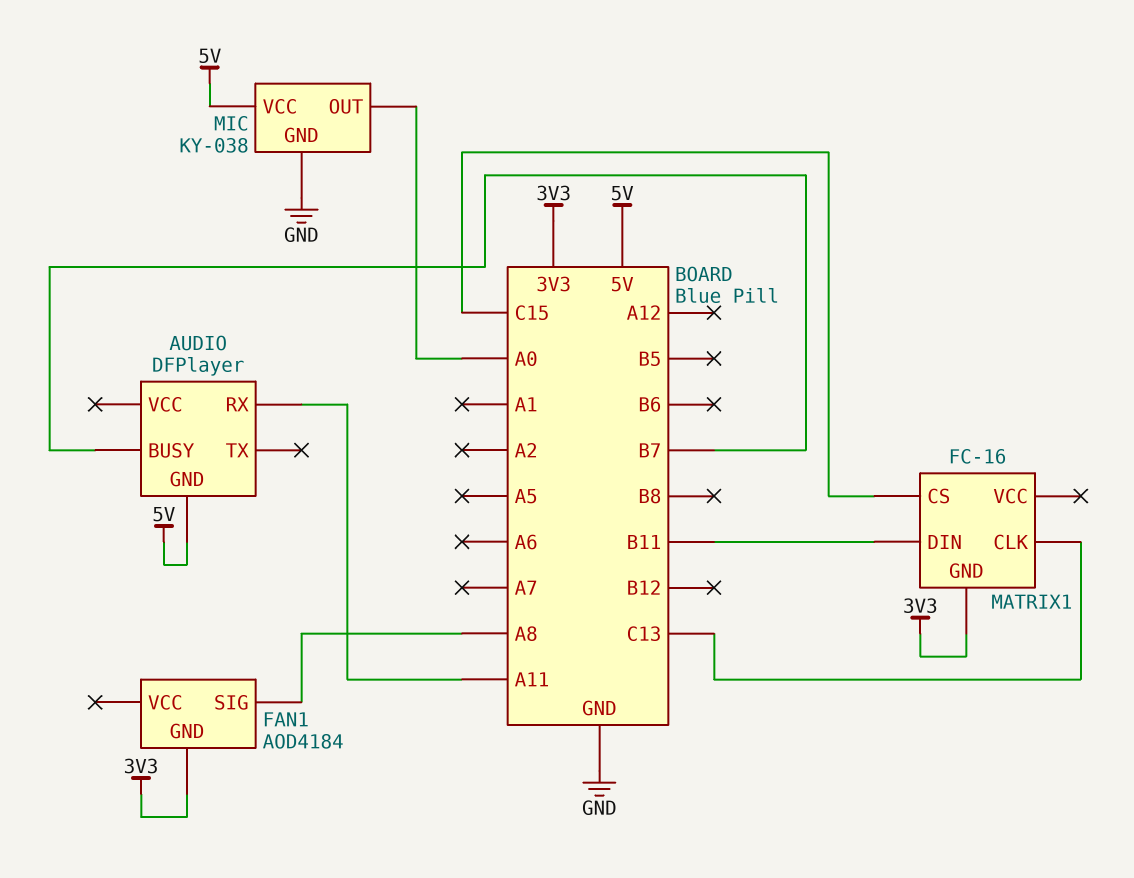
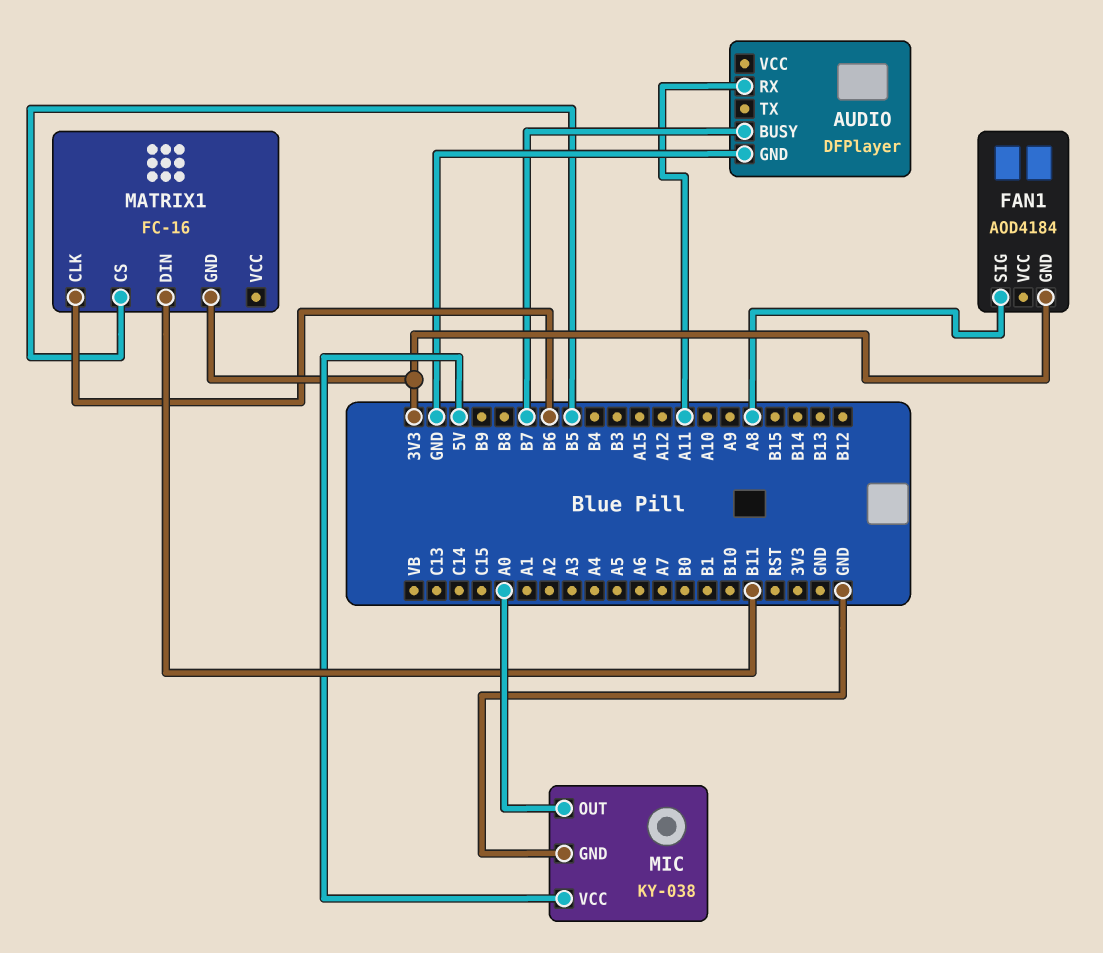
AUDIO pin GND: 5V -> GND
MATRIX1 pin CLK: C13 -> B6
MATRIX1 pin CS: C15 -> B5

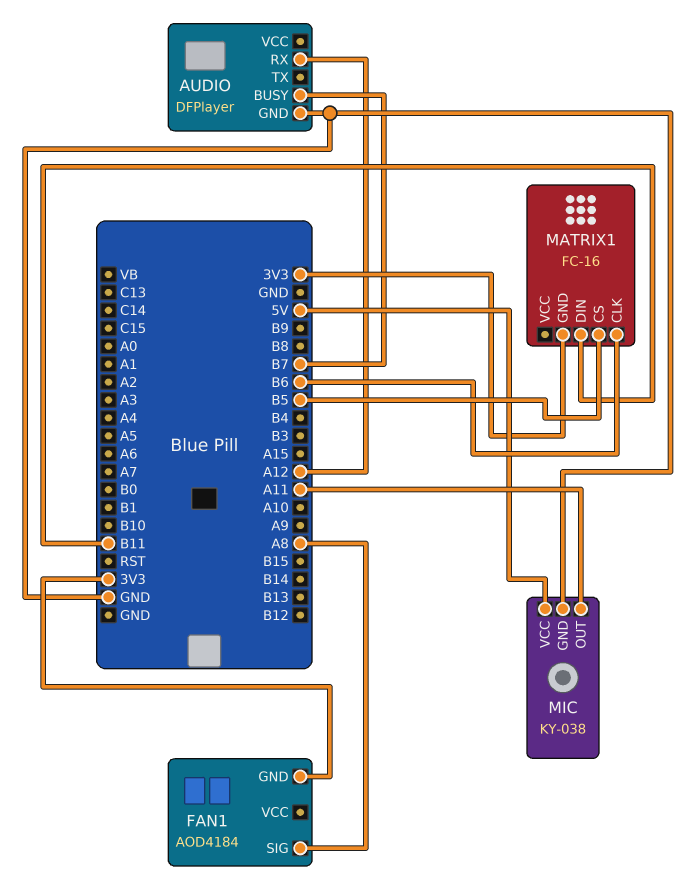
AUDIO pin RX: A11 -> A12
MIC pin OUT: A0 -> A11

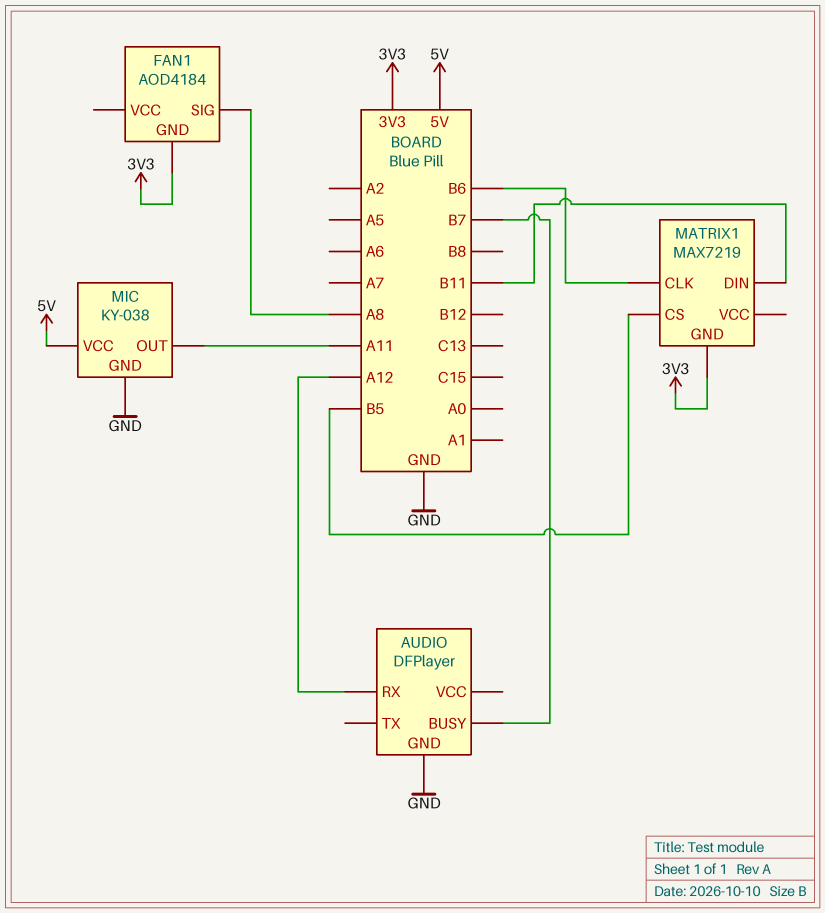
MATRIX1: FC-16 -> MAX7219

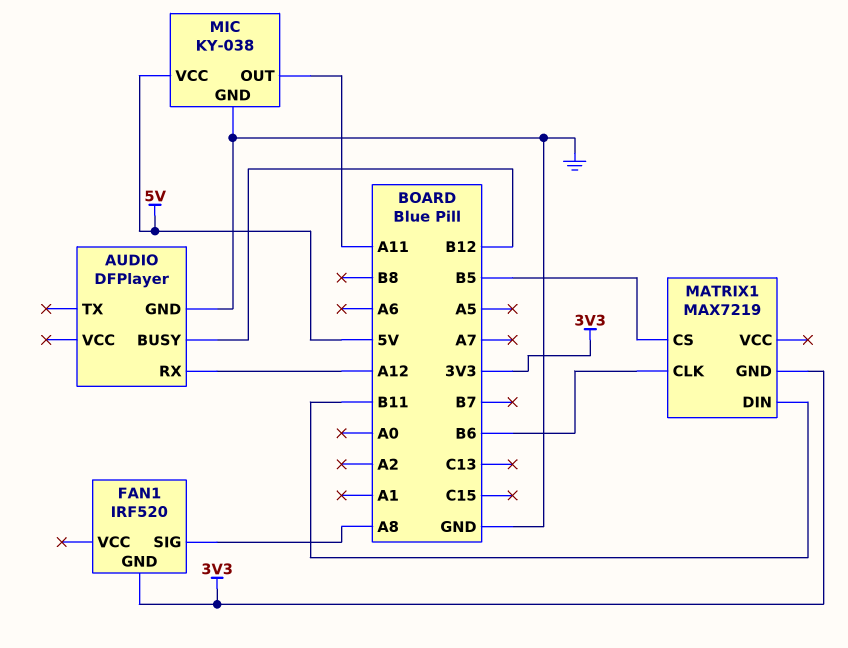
AUDIO pin BUSY: B7 -> B12
FAN1: AOD4184 -> IRF520

